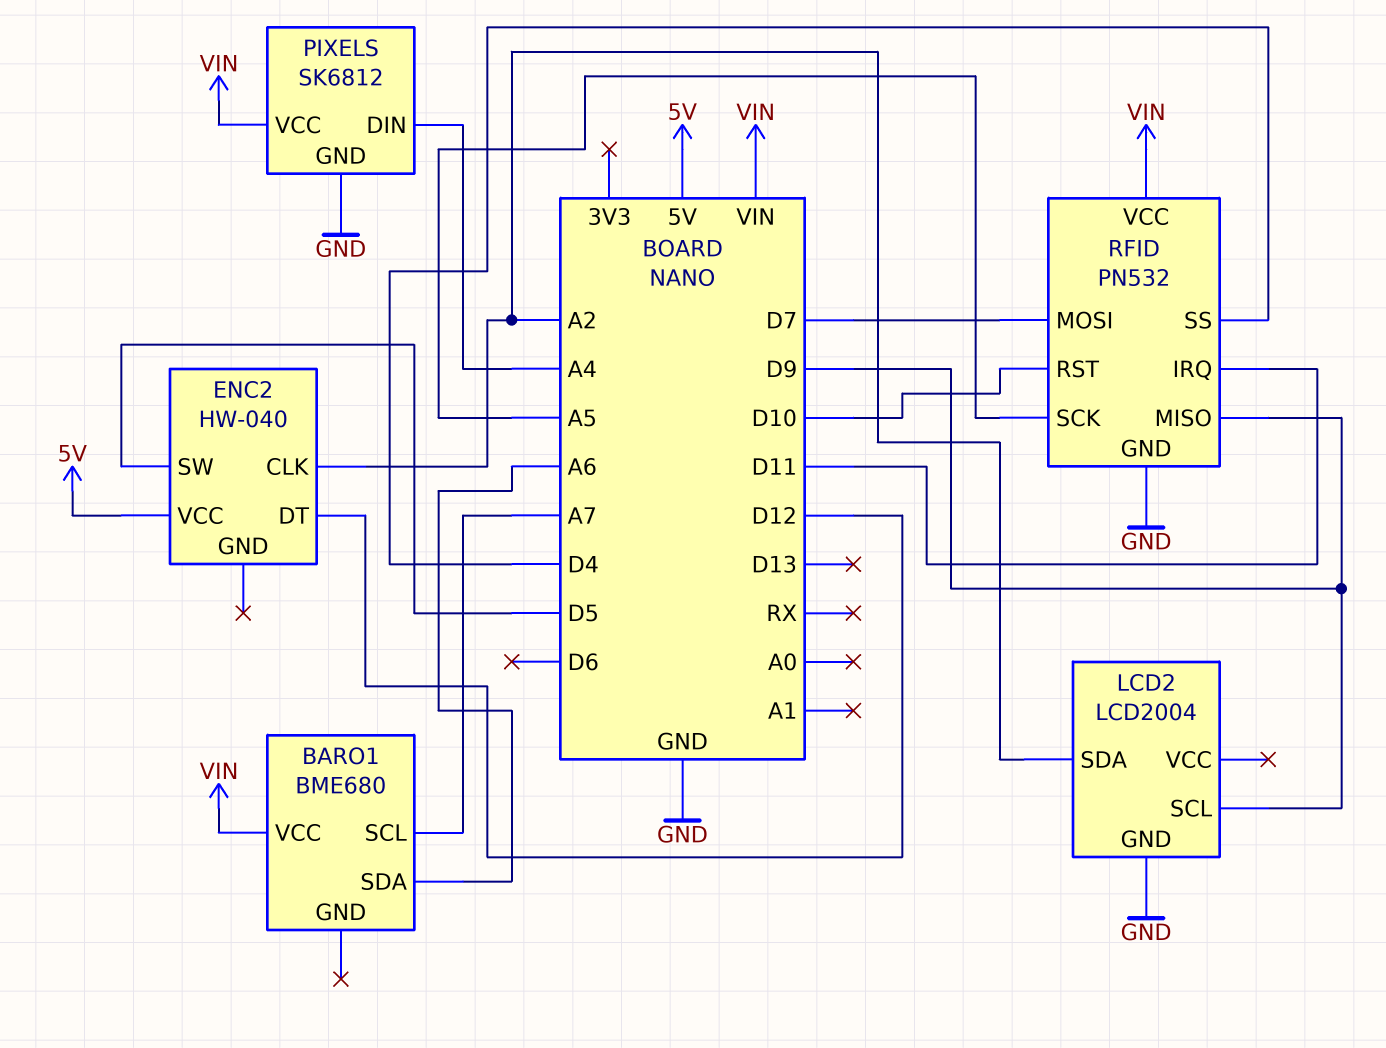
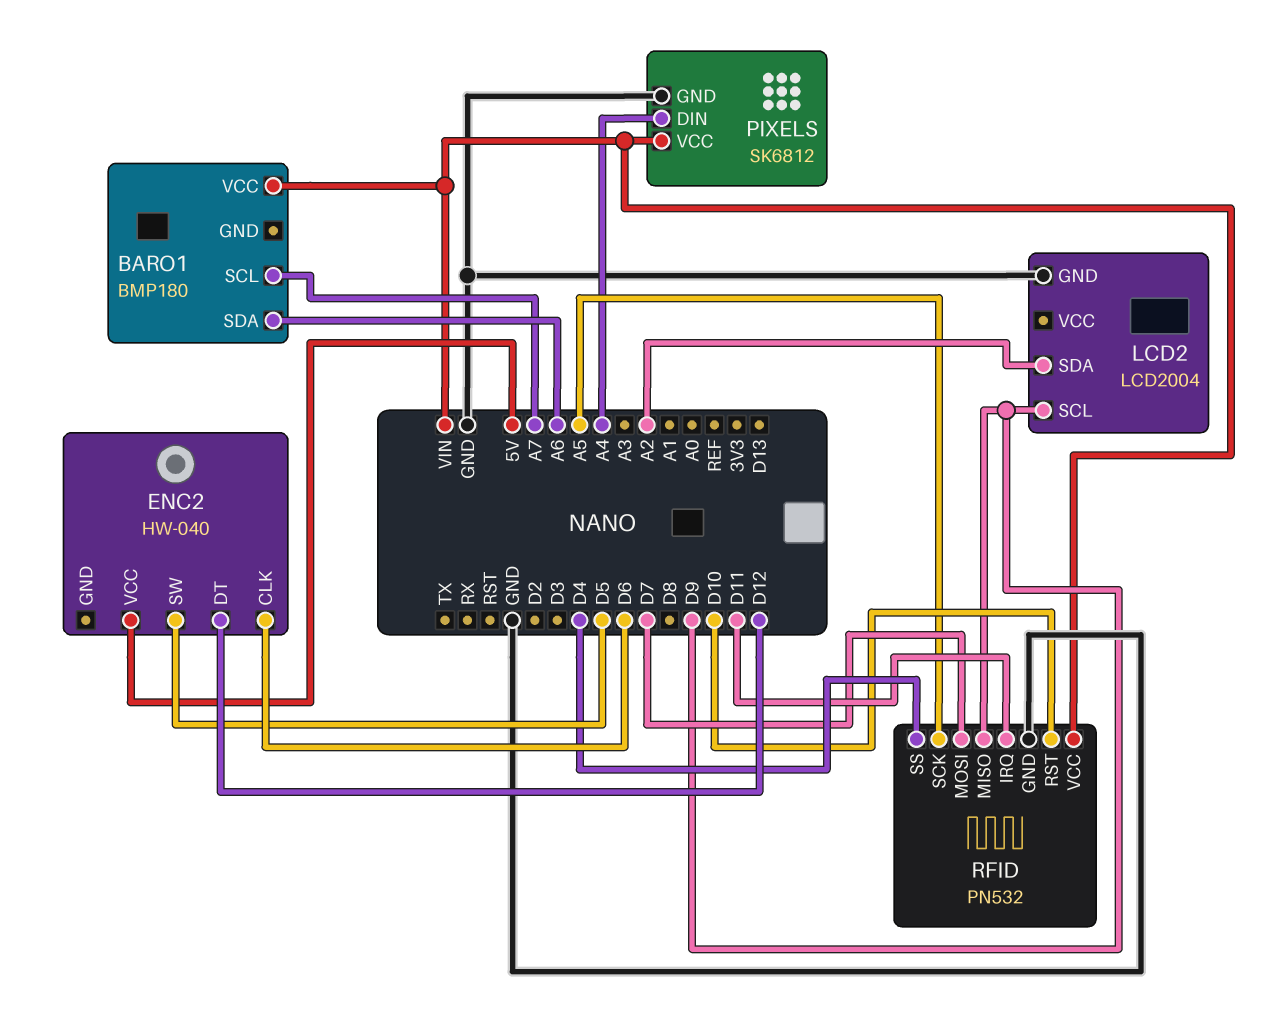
BARO1: BME680 -> BMP180
ENC2 pin CLK: A2 -> D6

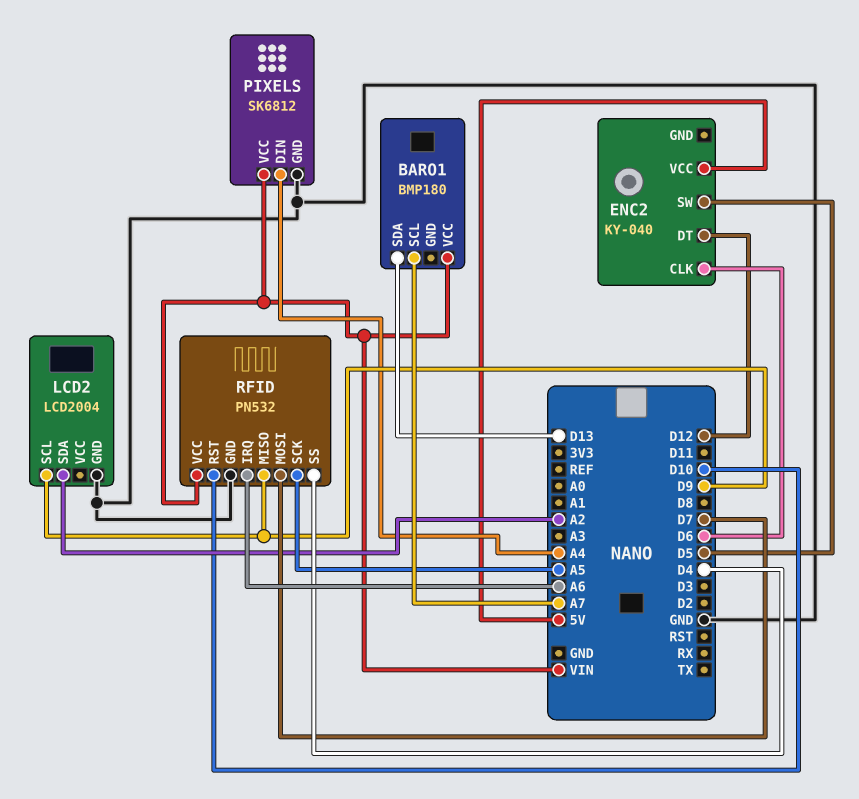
BARO1 pin SDA: A6 -> D13
ENC2: HW-040 -> KY-040
RFID pin IRQ: D11 -> A6

